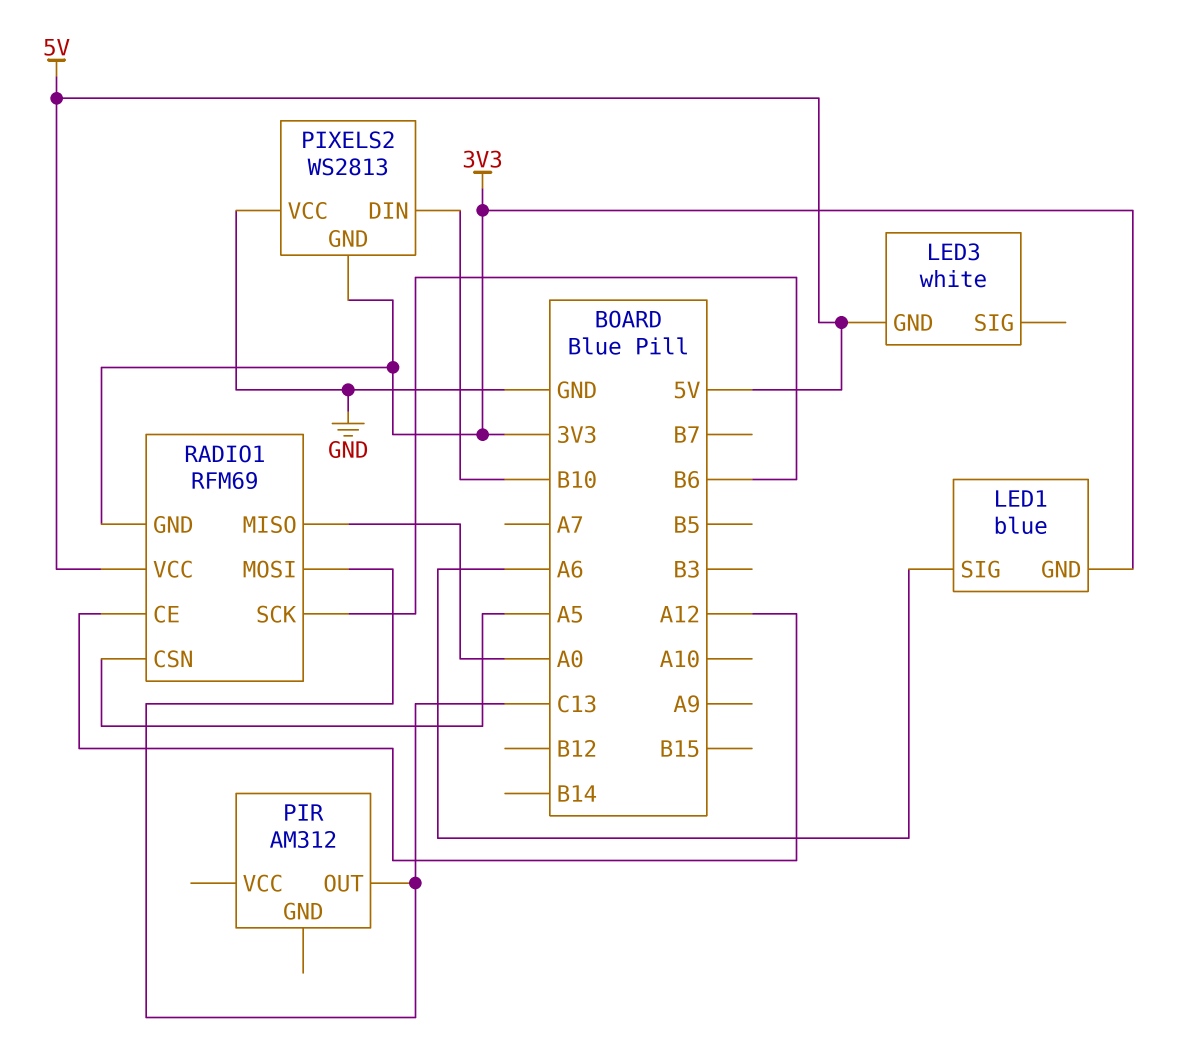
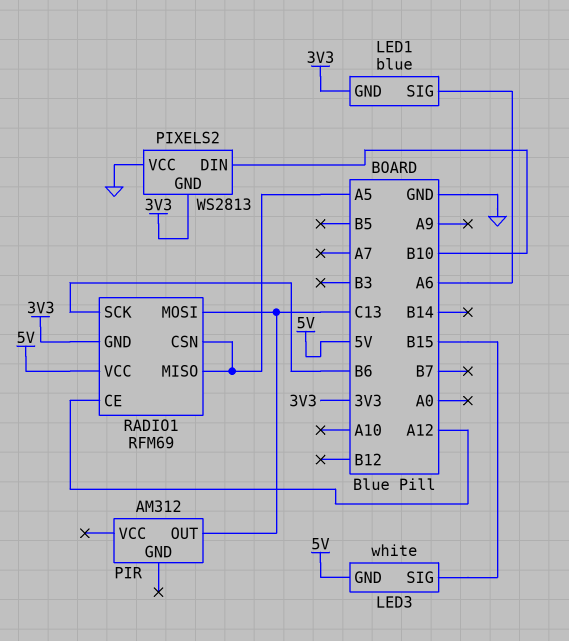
LED3 pin SIG: none -> B15
RADIO1 pin MISO: A0 -> A5

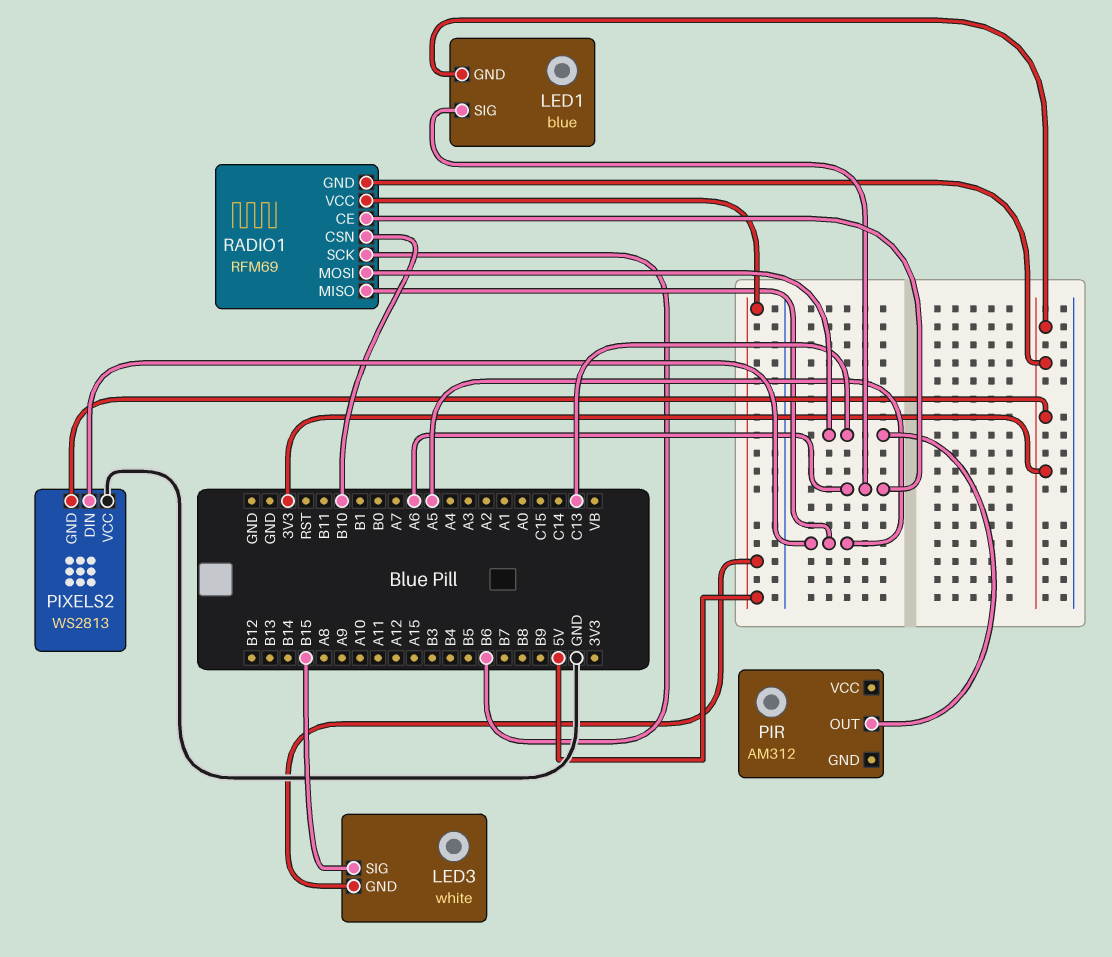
PIXELS2 pin DIN: B10 -> A5
RADIO1 pin CE: A12 -> A6
RADIO1 pin CSN: A5 -> B10

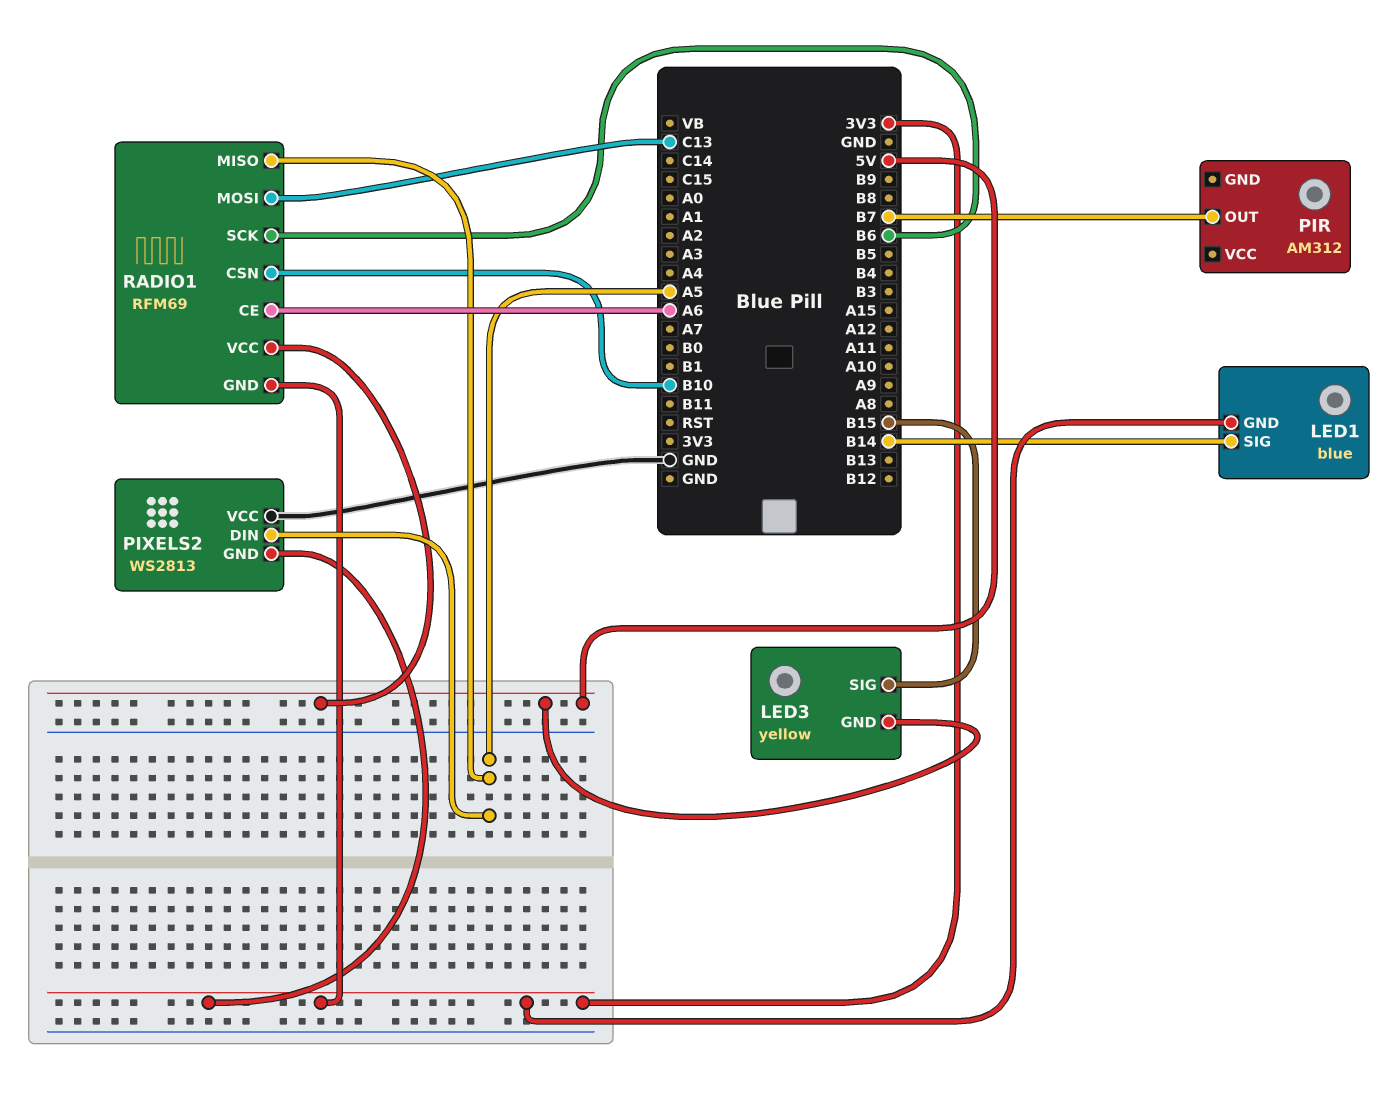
LED1 pin SIG: A6 -> B14
LED3: white -> yellow
PIR pin OUT: C13 -> B7

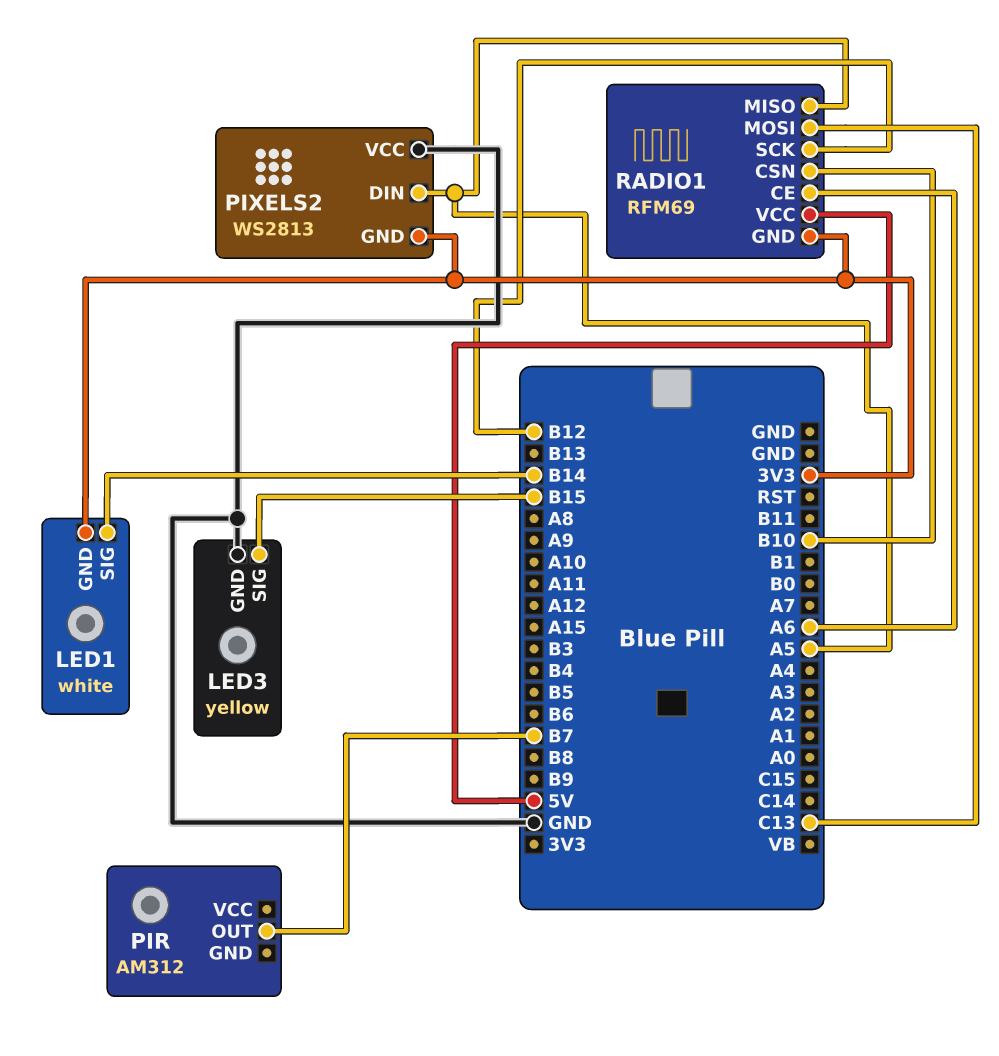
LED1: blue -> white
LED3 pin GND: 5V -> GND
RADIO1 pin SCK: B6 -> B12

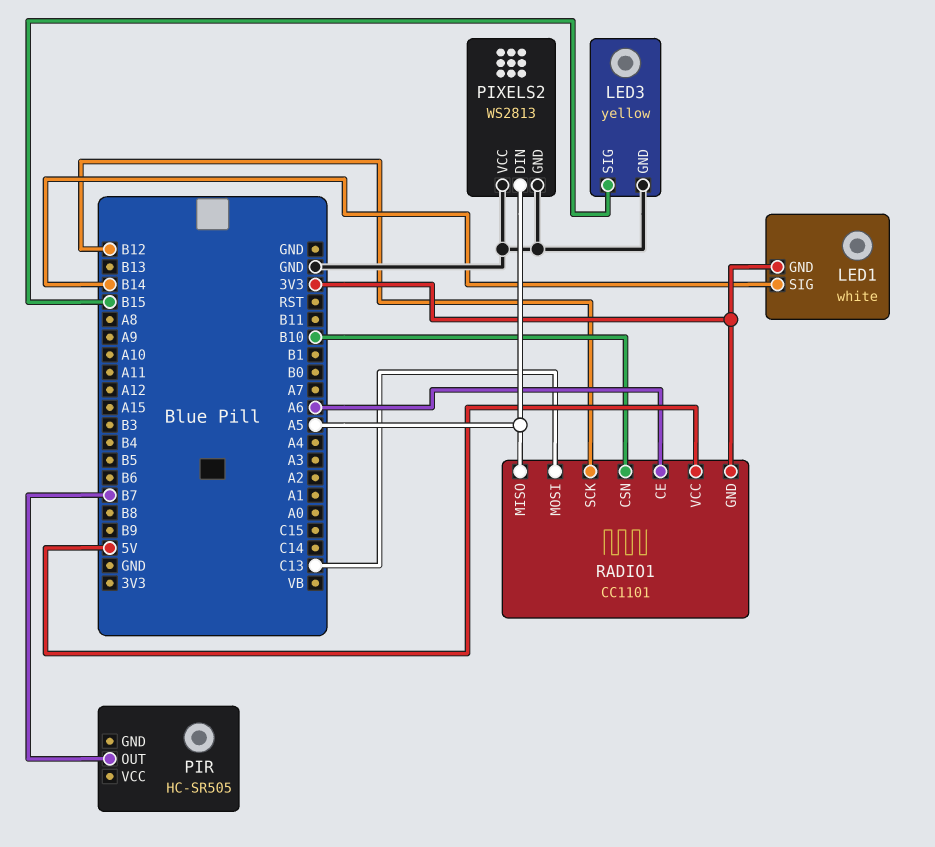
PIR: AM312 -> HC-SR505
PIXELS2 pin GND: 3V3 -> GND
RADIO1: RFM69 -> CC1101

